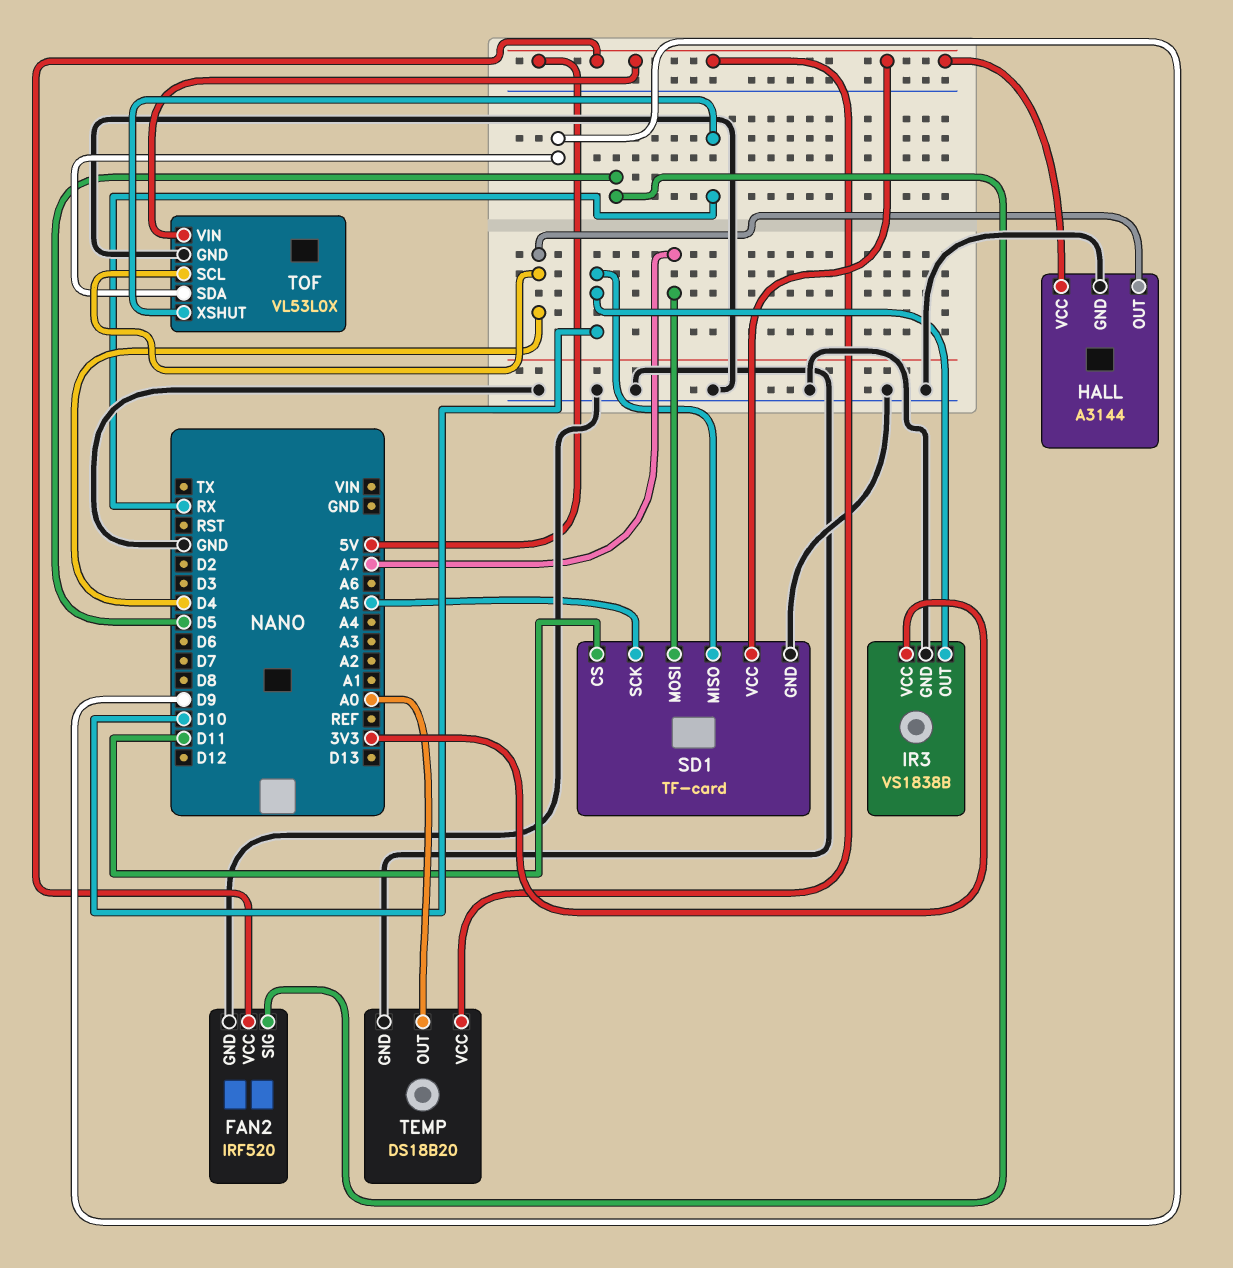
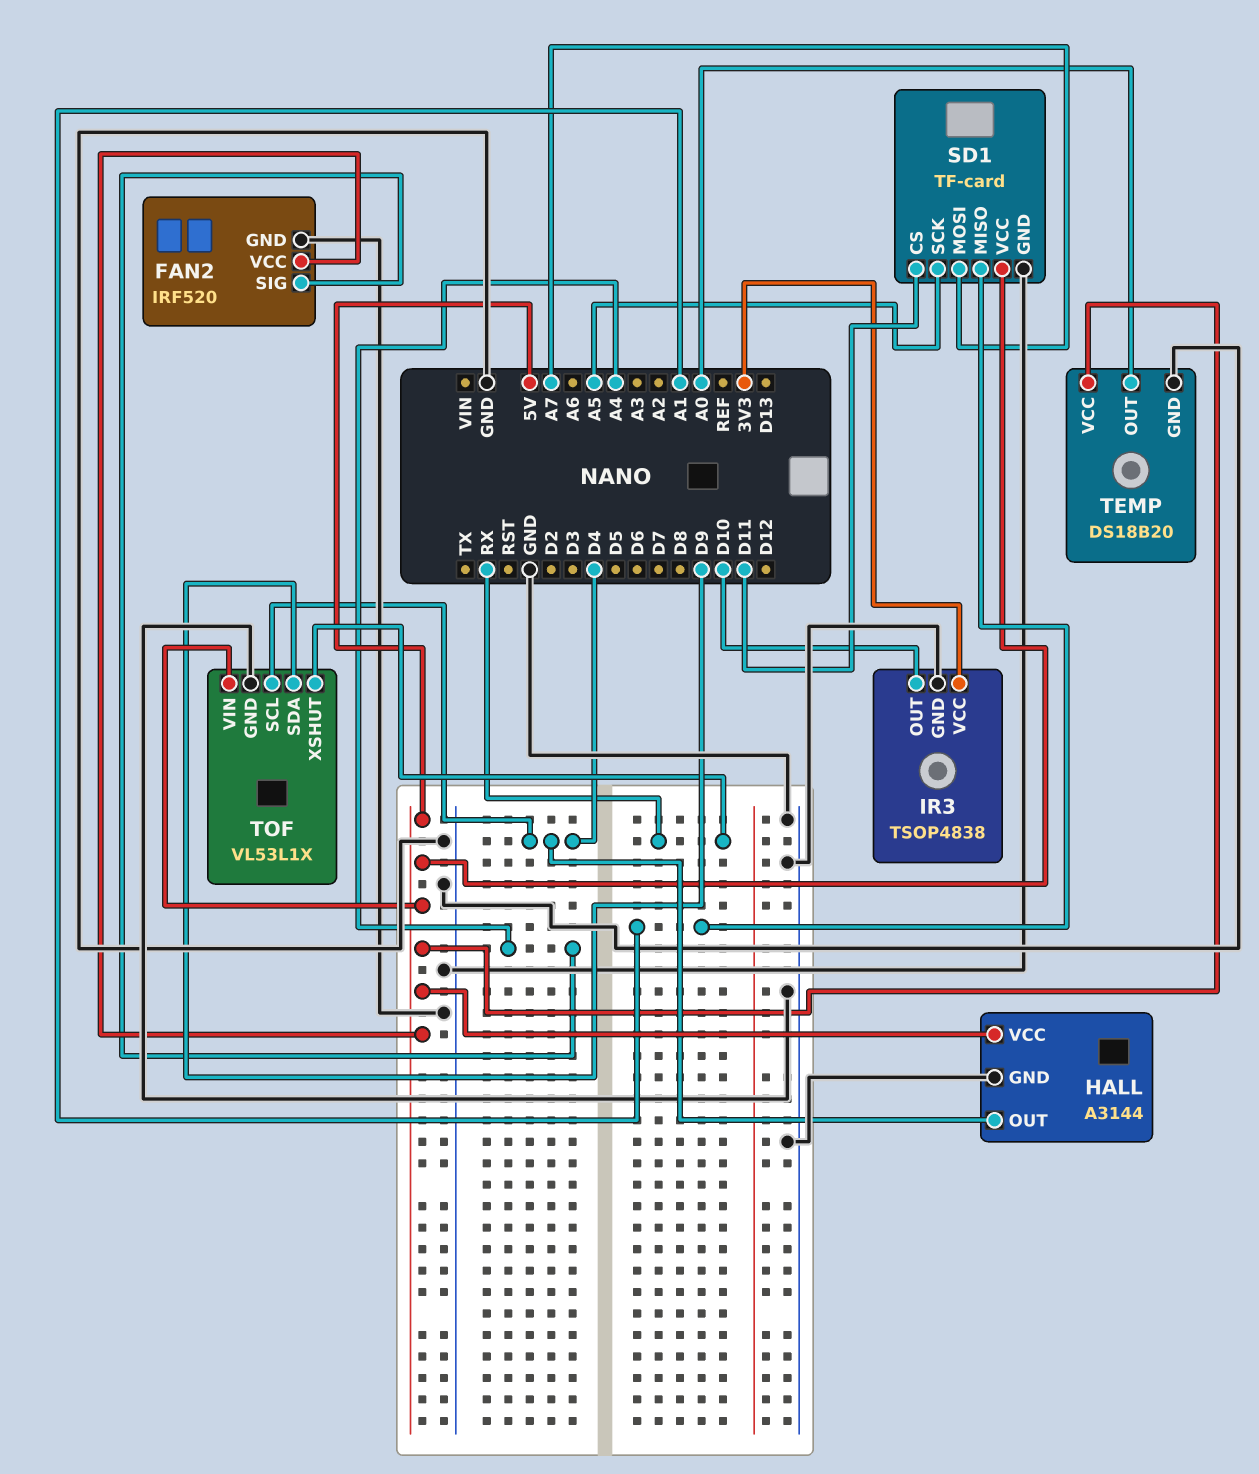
FAN2 pin SIG: D5 -> A4
IR3: VS1838B -> TSOP4838
SD1 pin MISO: D10 -> A1
TOF: VL53L0X -> VL53L1X

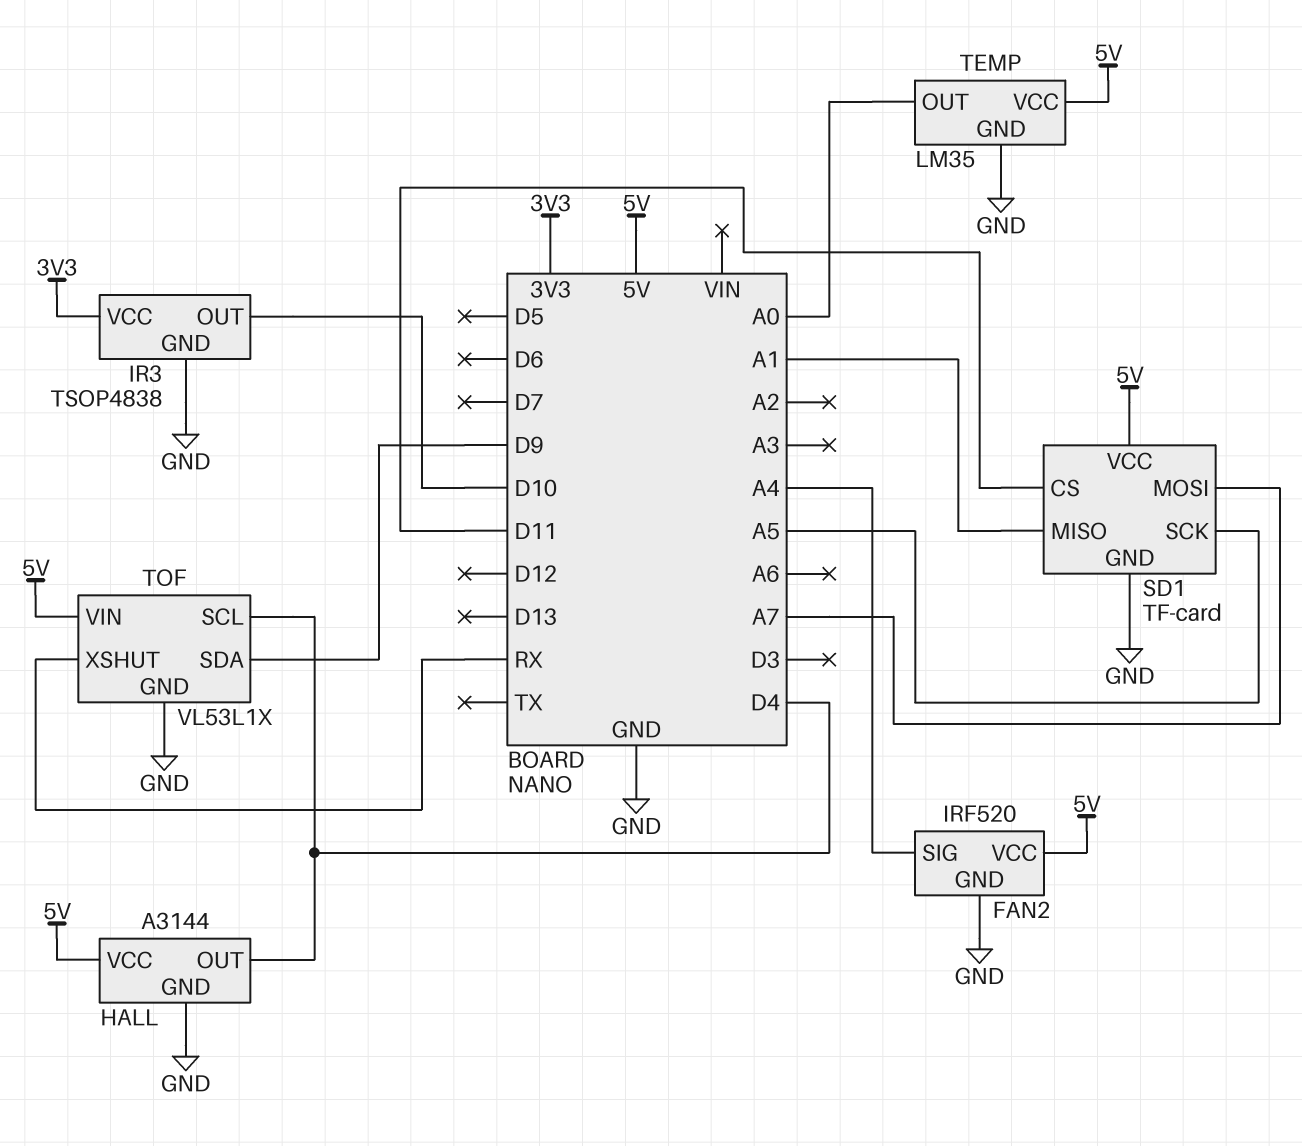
TEMP: DS18B20 -> LM35

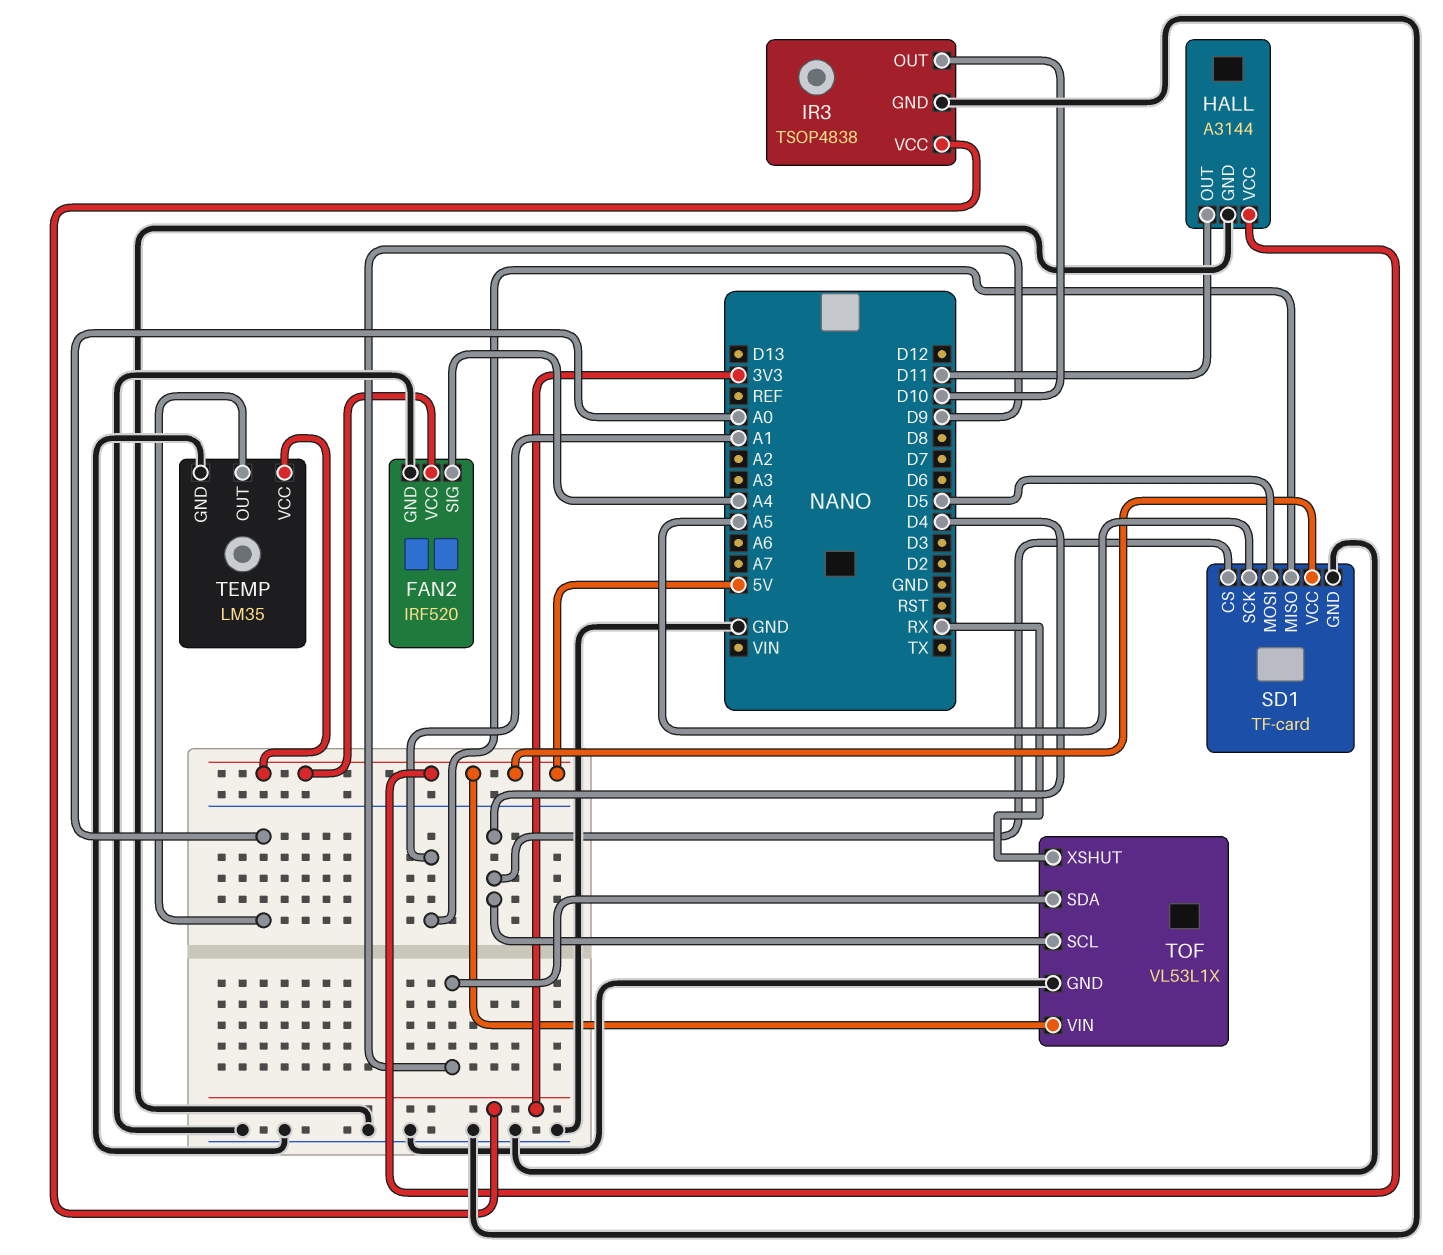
HALL pin OUT: D4 -> D11
SD1 pin CS: D11 -> D4
SD1 pin MOSI: A7 -> D5

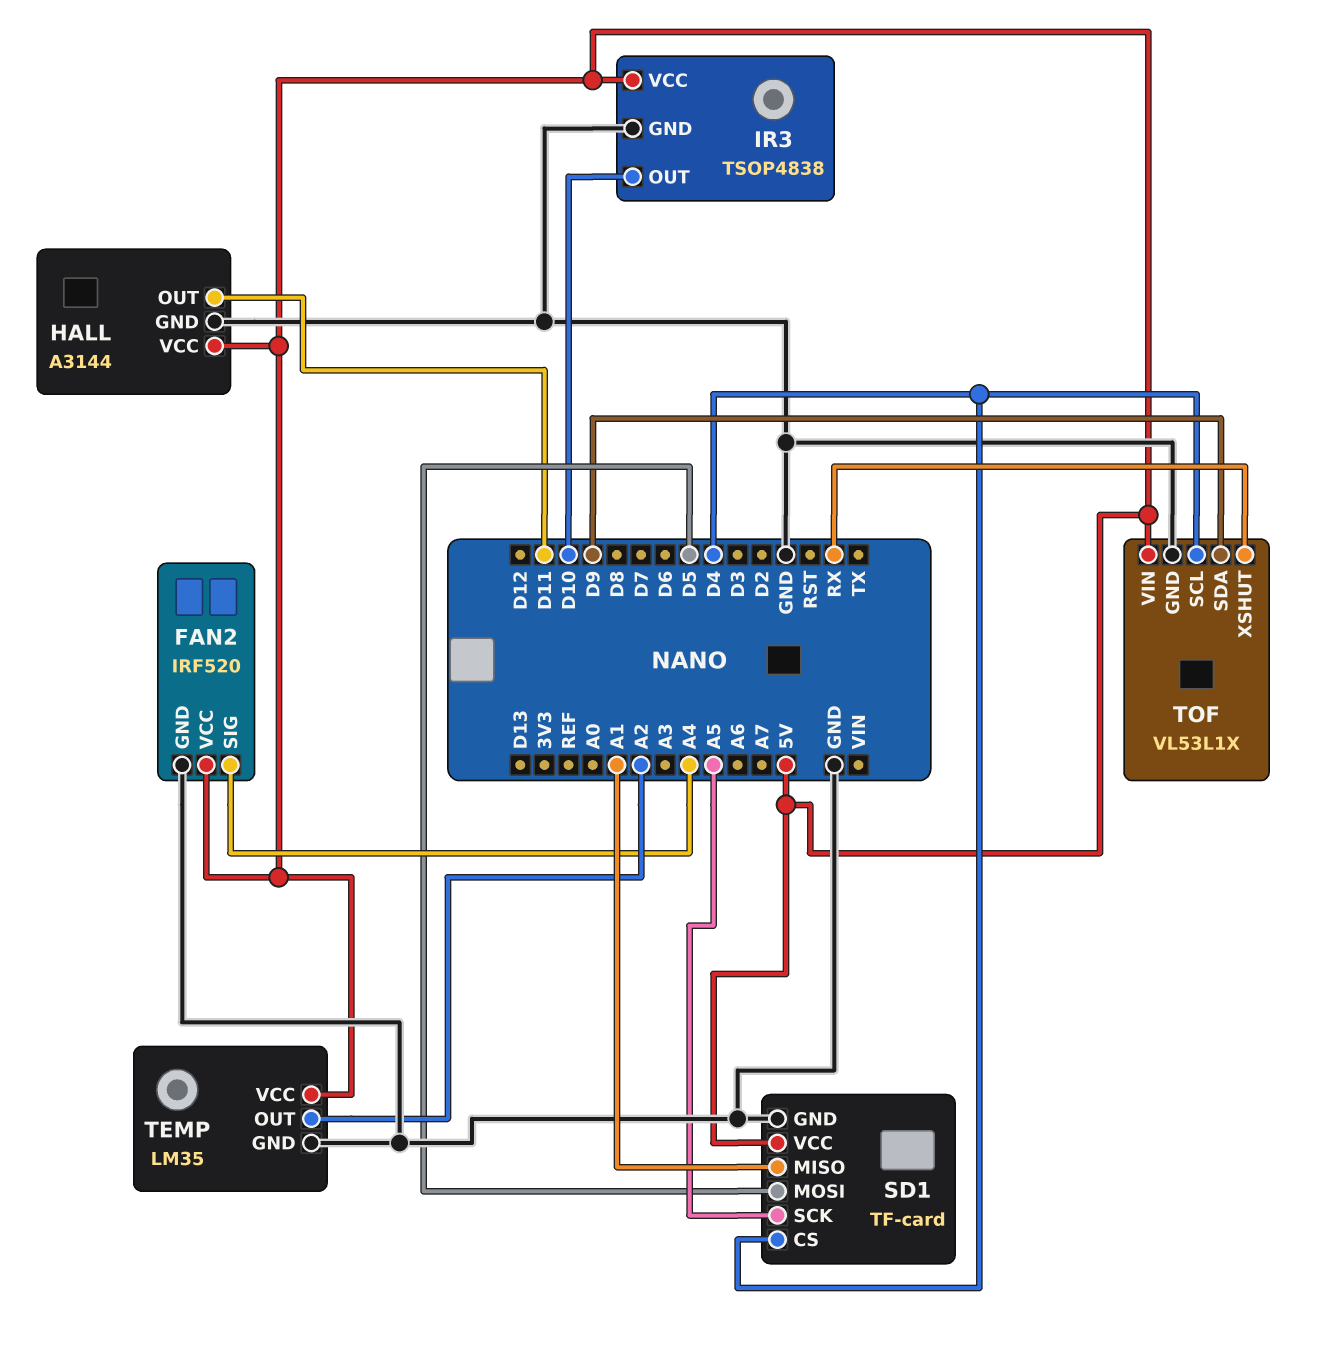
IR3 pin VCC: 3V3 -> 5V
TEMP pin OUT: A0 -> A2

